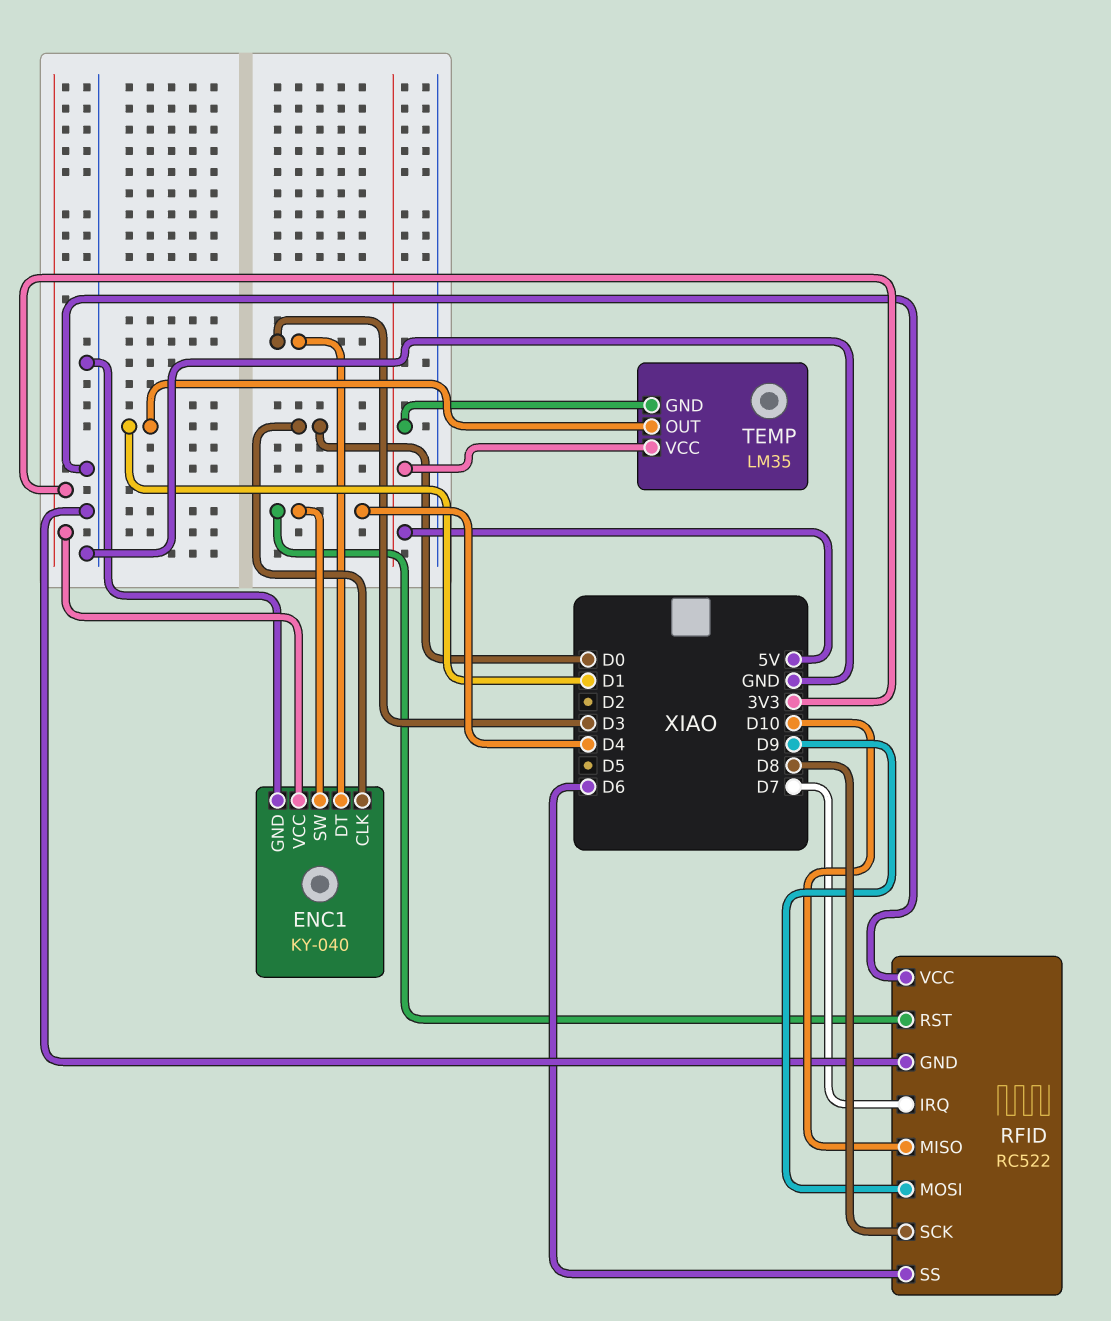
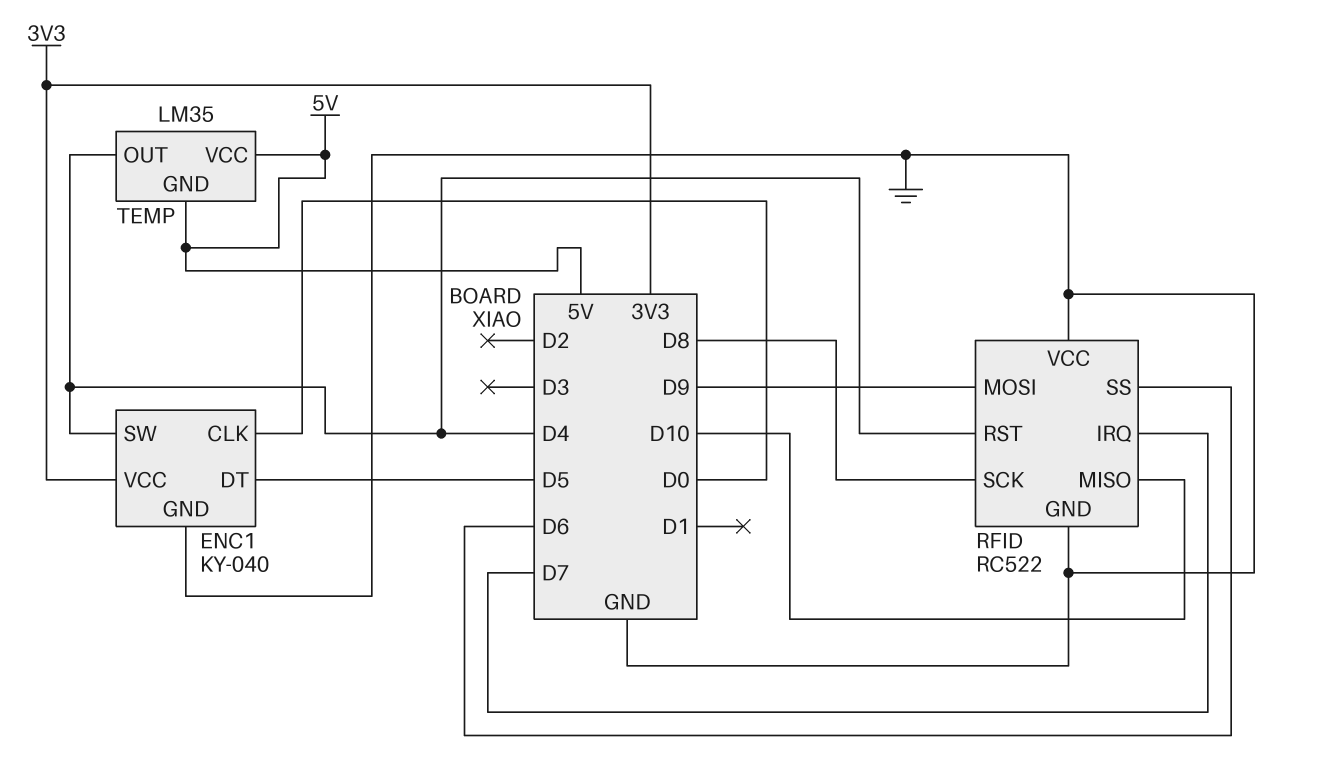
ENC1 pin DT: D3 -> D5
TEMP pin OUT: D1 -> D4

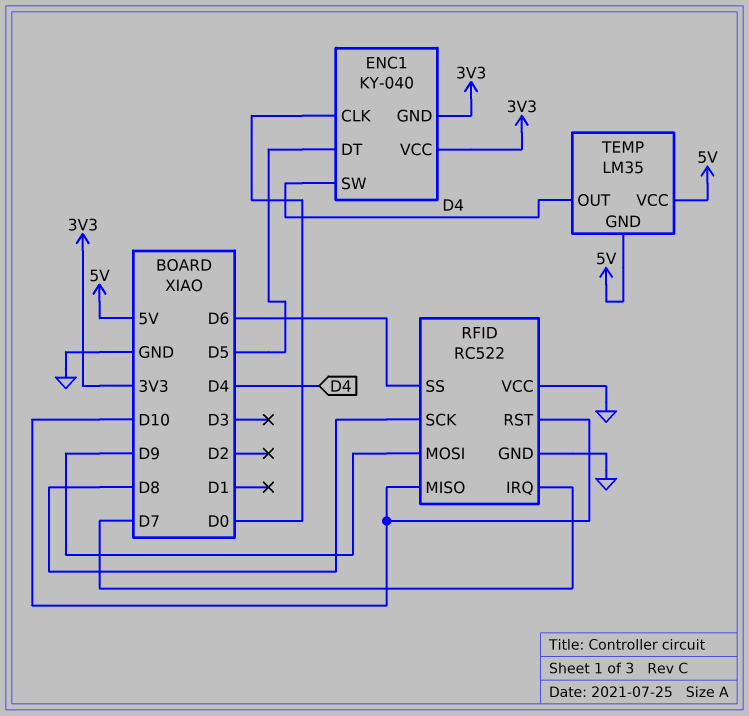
ENC1 pin GND: GND -> 3V3
RFID pin RST: D4 -> D10

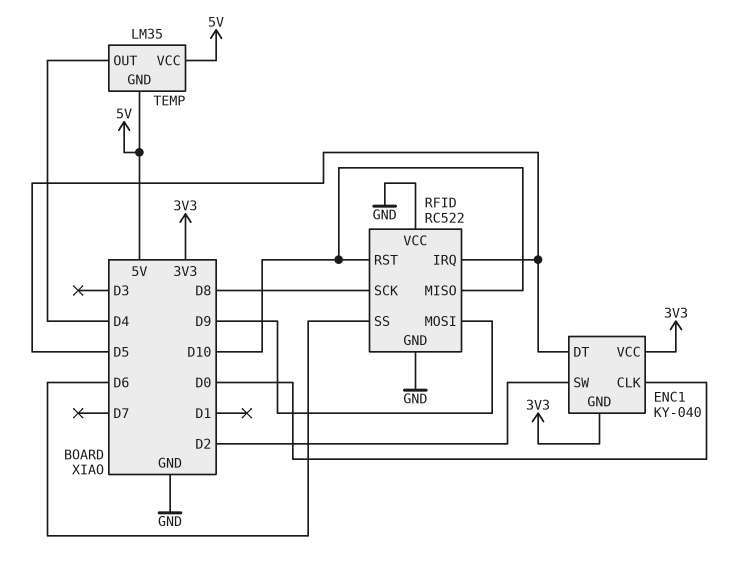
ENC1 pin SW: D4 -> D2
RFID pin IRQ: D7 -> D5

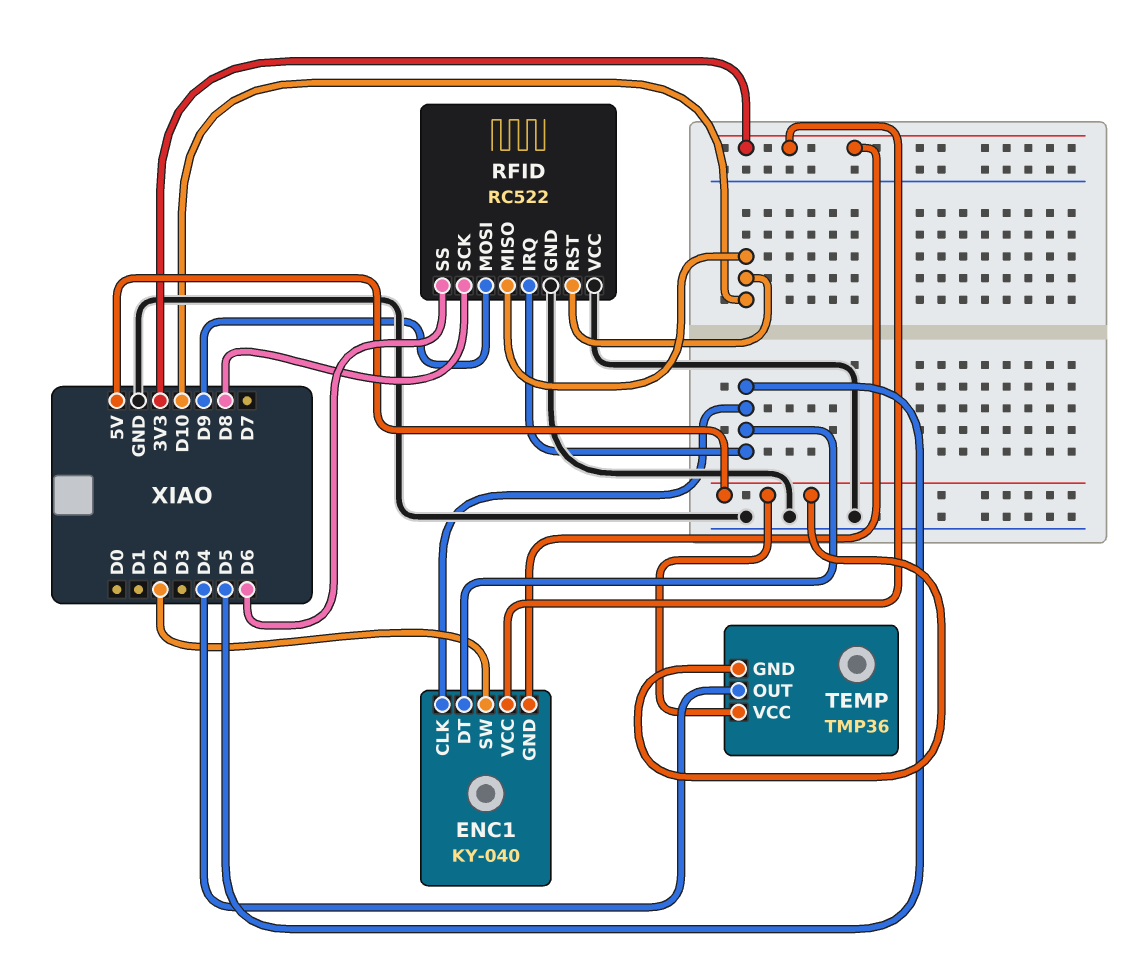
ENC1 pin CLK: D0 -> D5
TEMP: LM35 -> TMP36

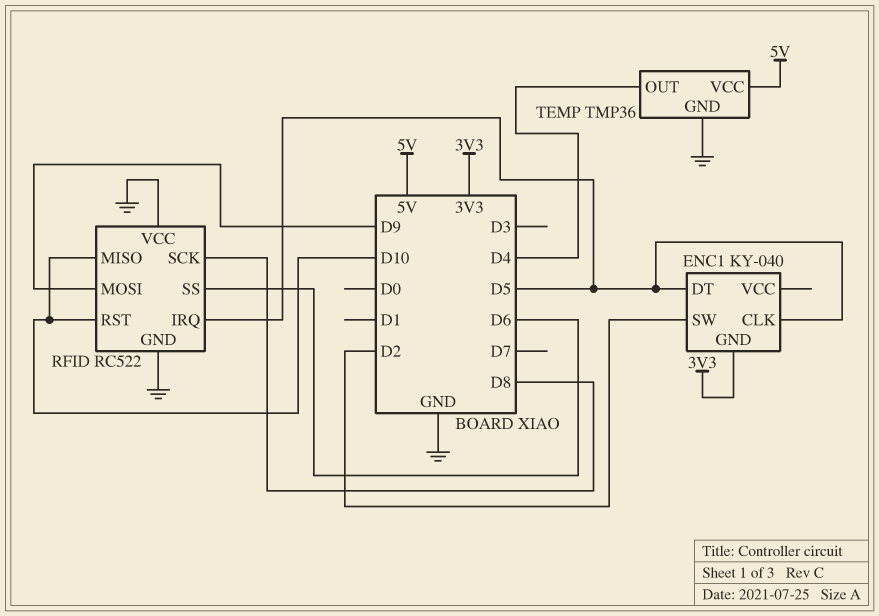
ENC1 pin VCC: 3V3 -> none
TEMP pin GND: 5V -> GND

